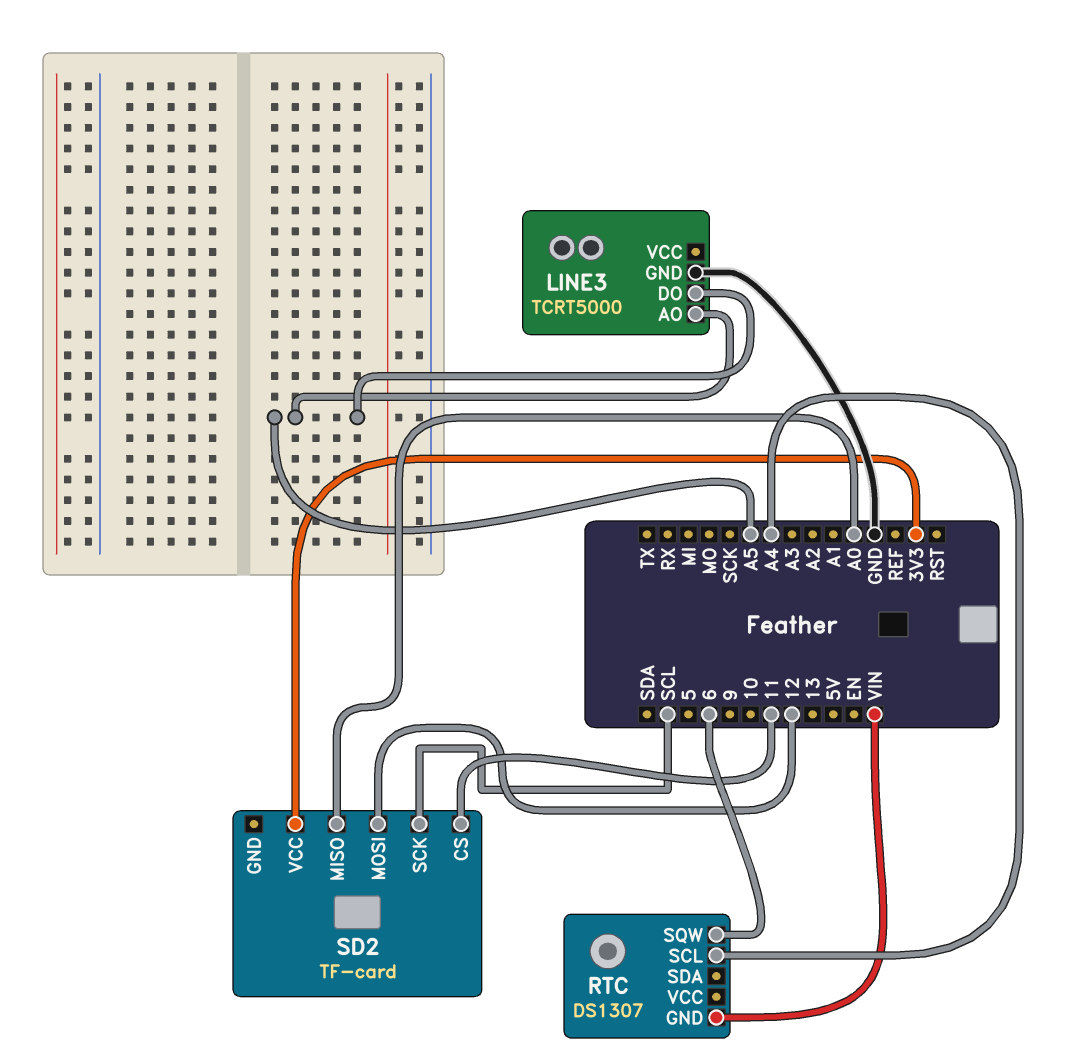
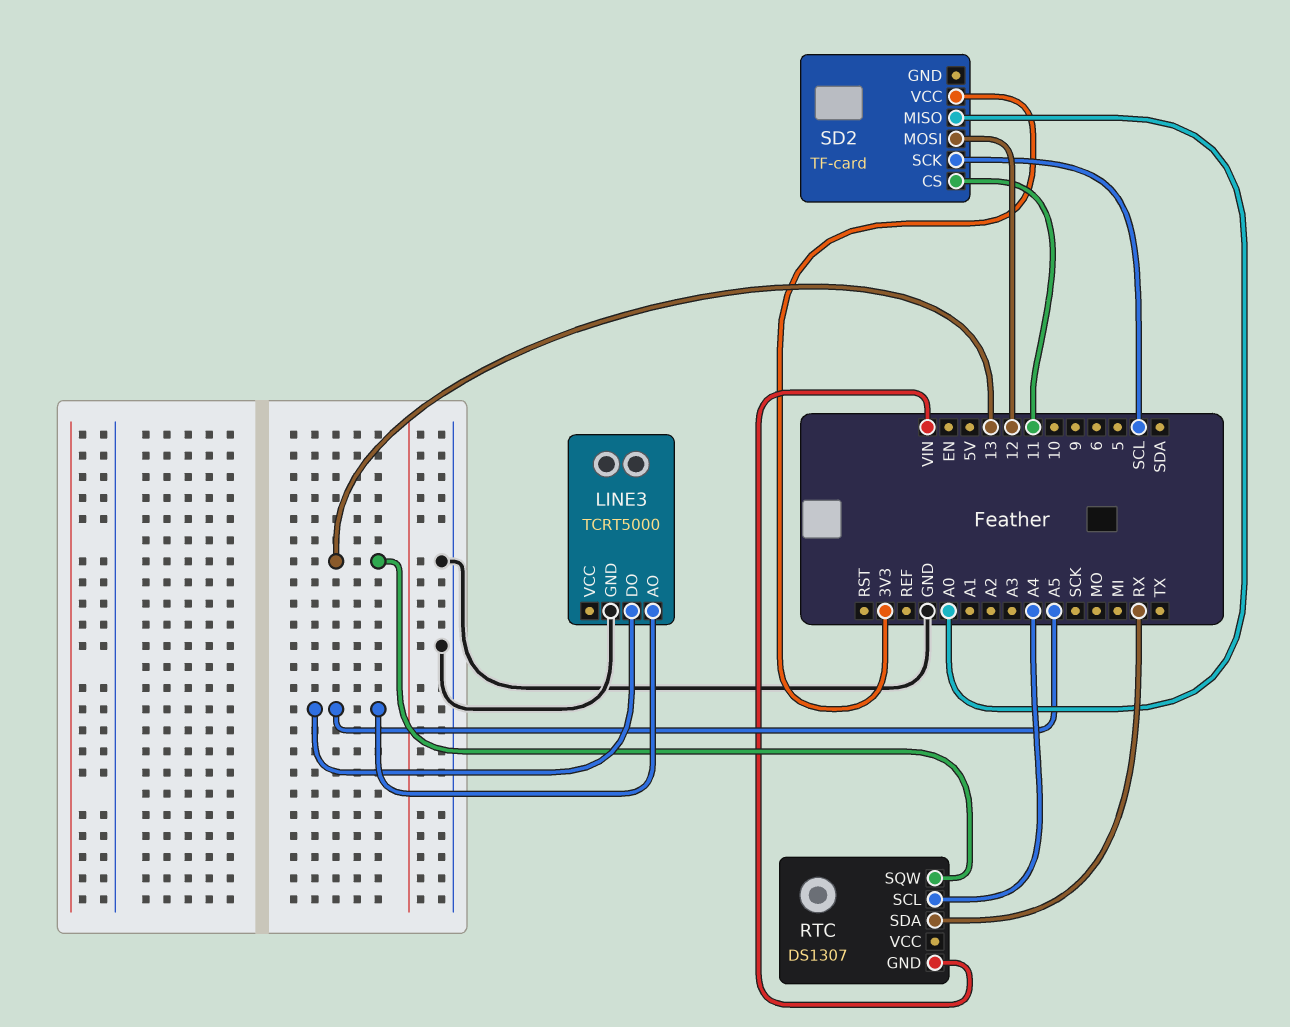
RTC pin SDA: none -> RX
RTC pin SQW: 6 -> 13

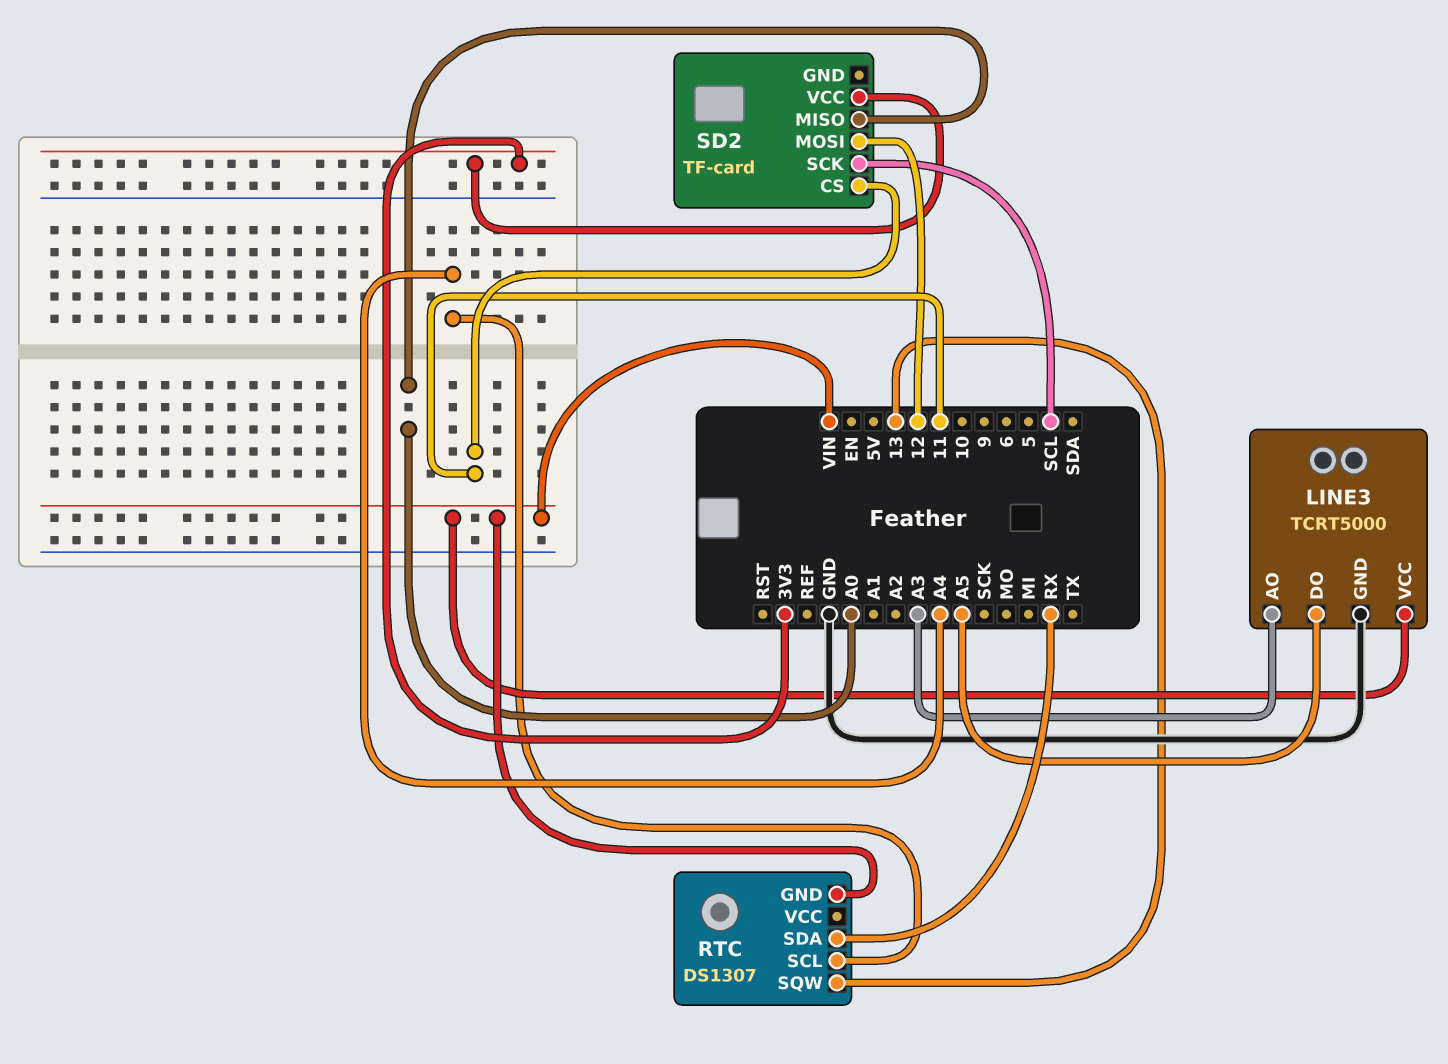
LINE3 pin AO: A5 -> A3
LINE3 pin VCC: none -> VIN

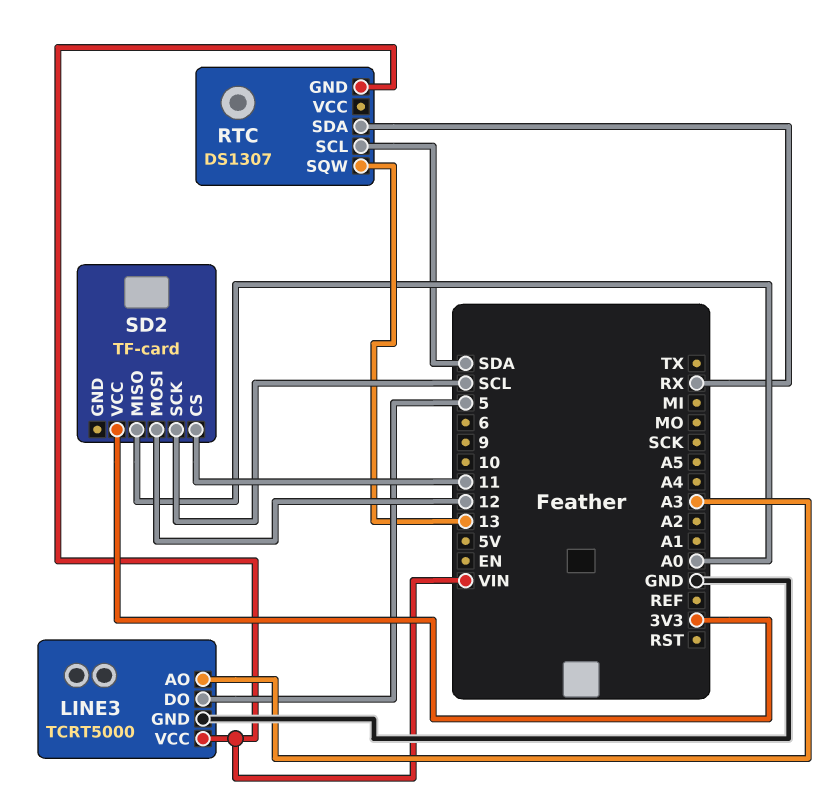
LINE3 pin DO: A5 -> 5
RTC pin SCL: A4 -> SDA

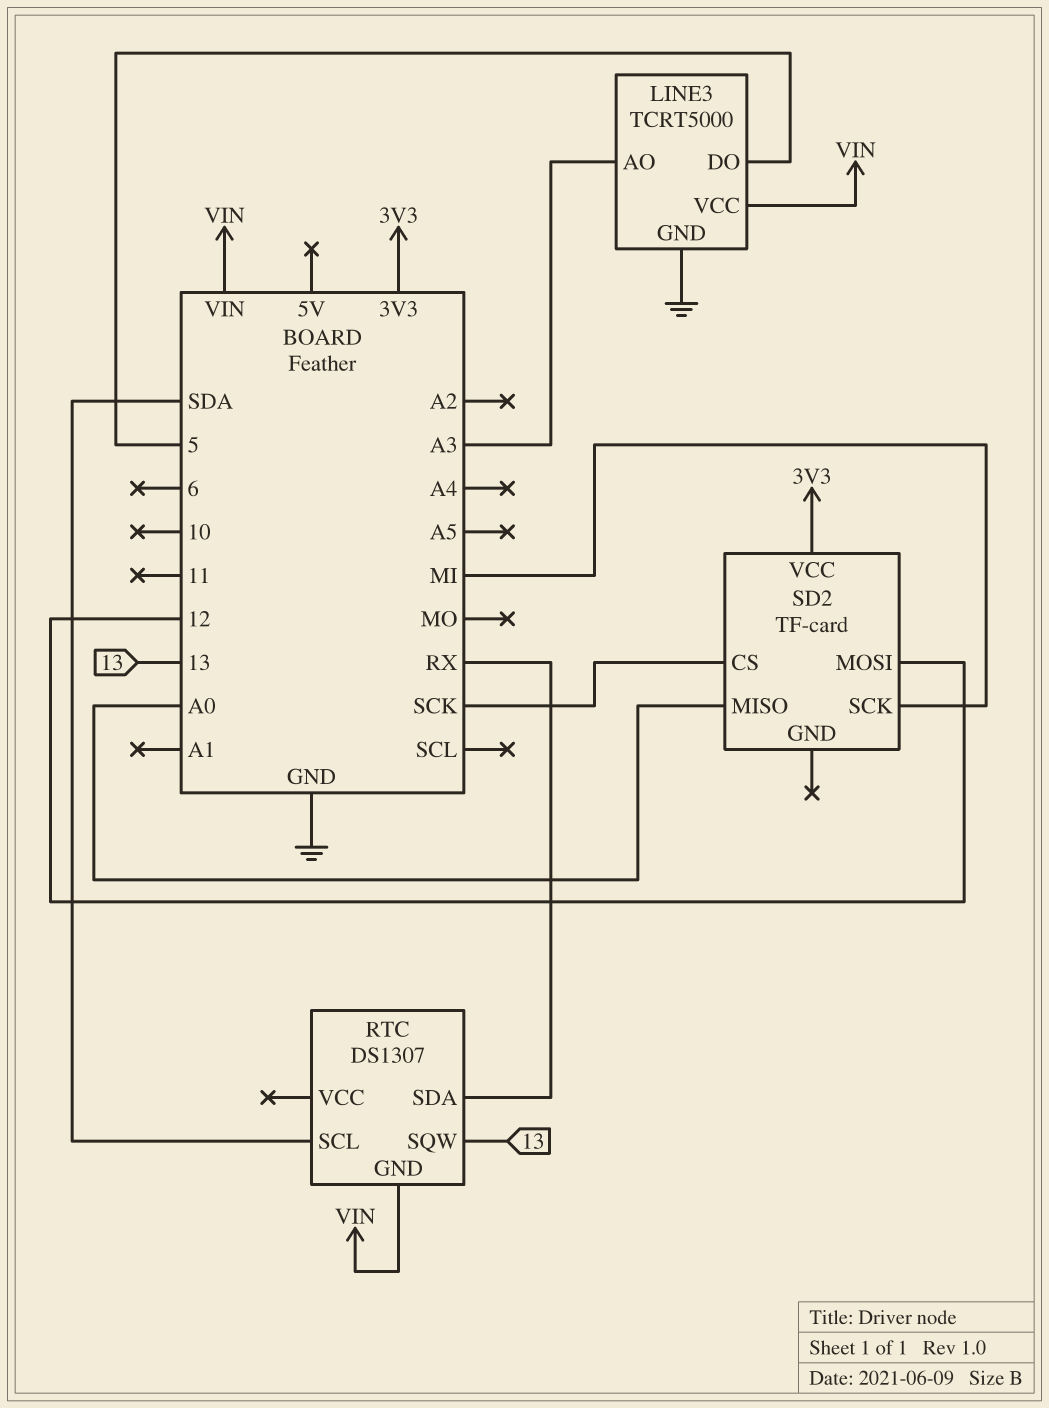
SD2 pin CS: 11 -> SCK
SD2 pin SCK: SCL -> MI

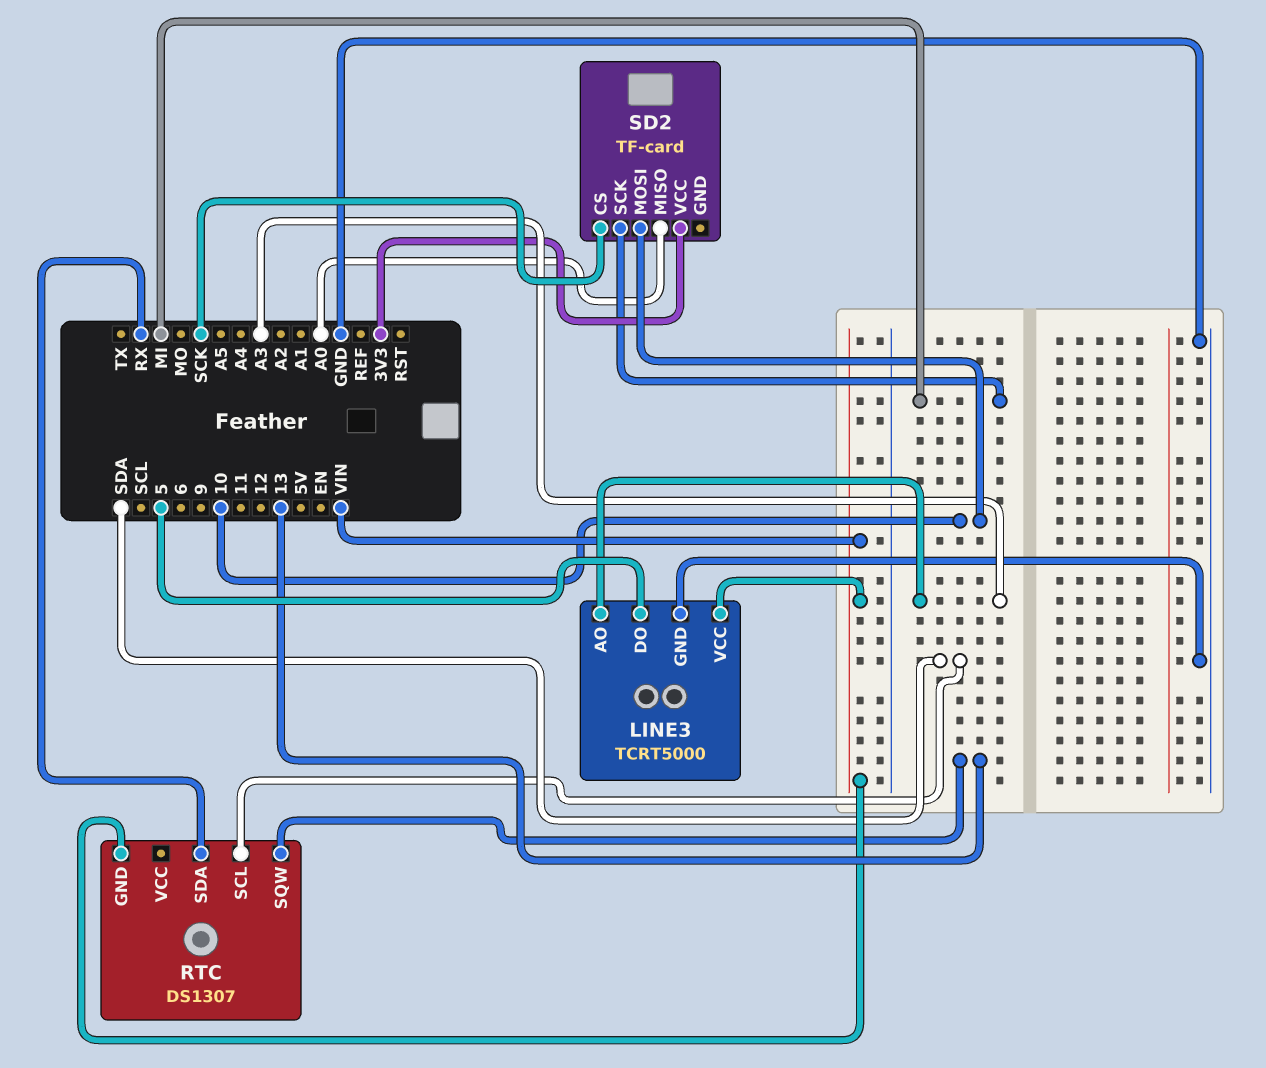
SD2 pin MOSI: 12 -> 10

